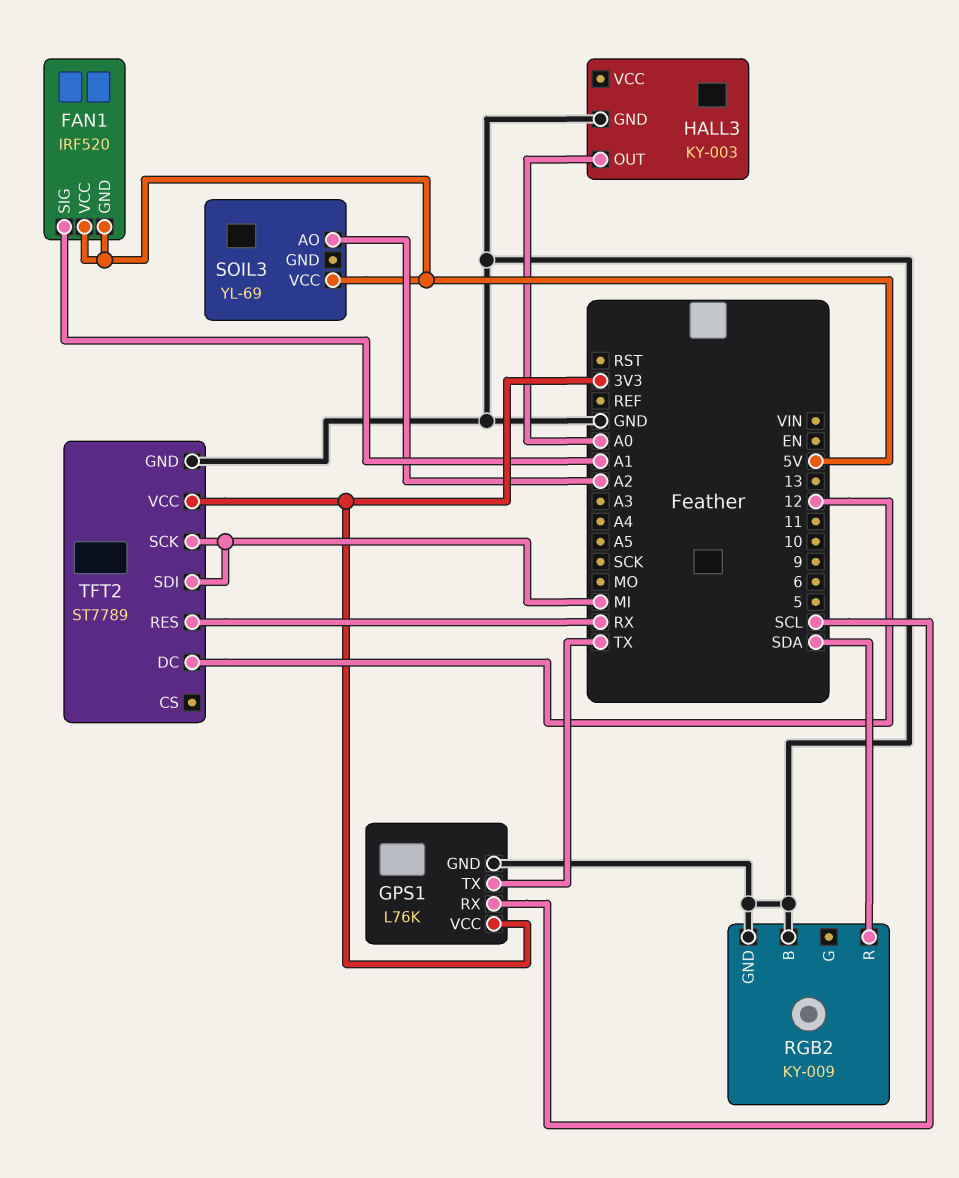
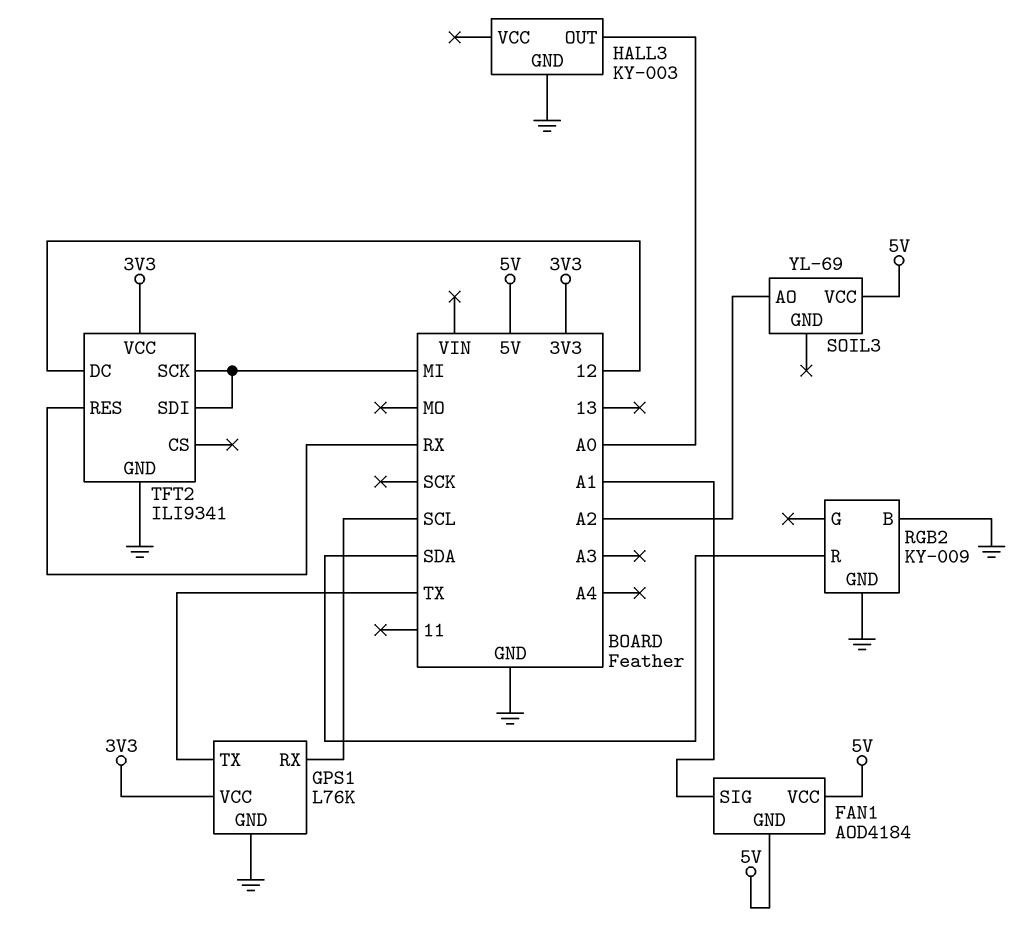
FAN1: IRF520 -> AOD4184
TFT2: ST7789 -> ILI9341

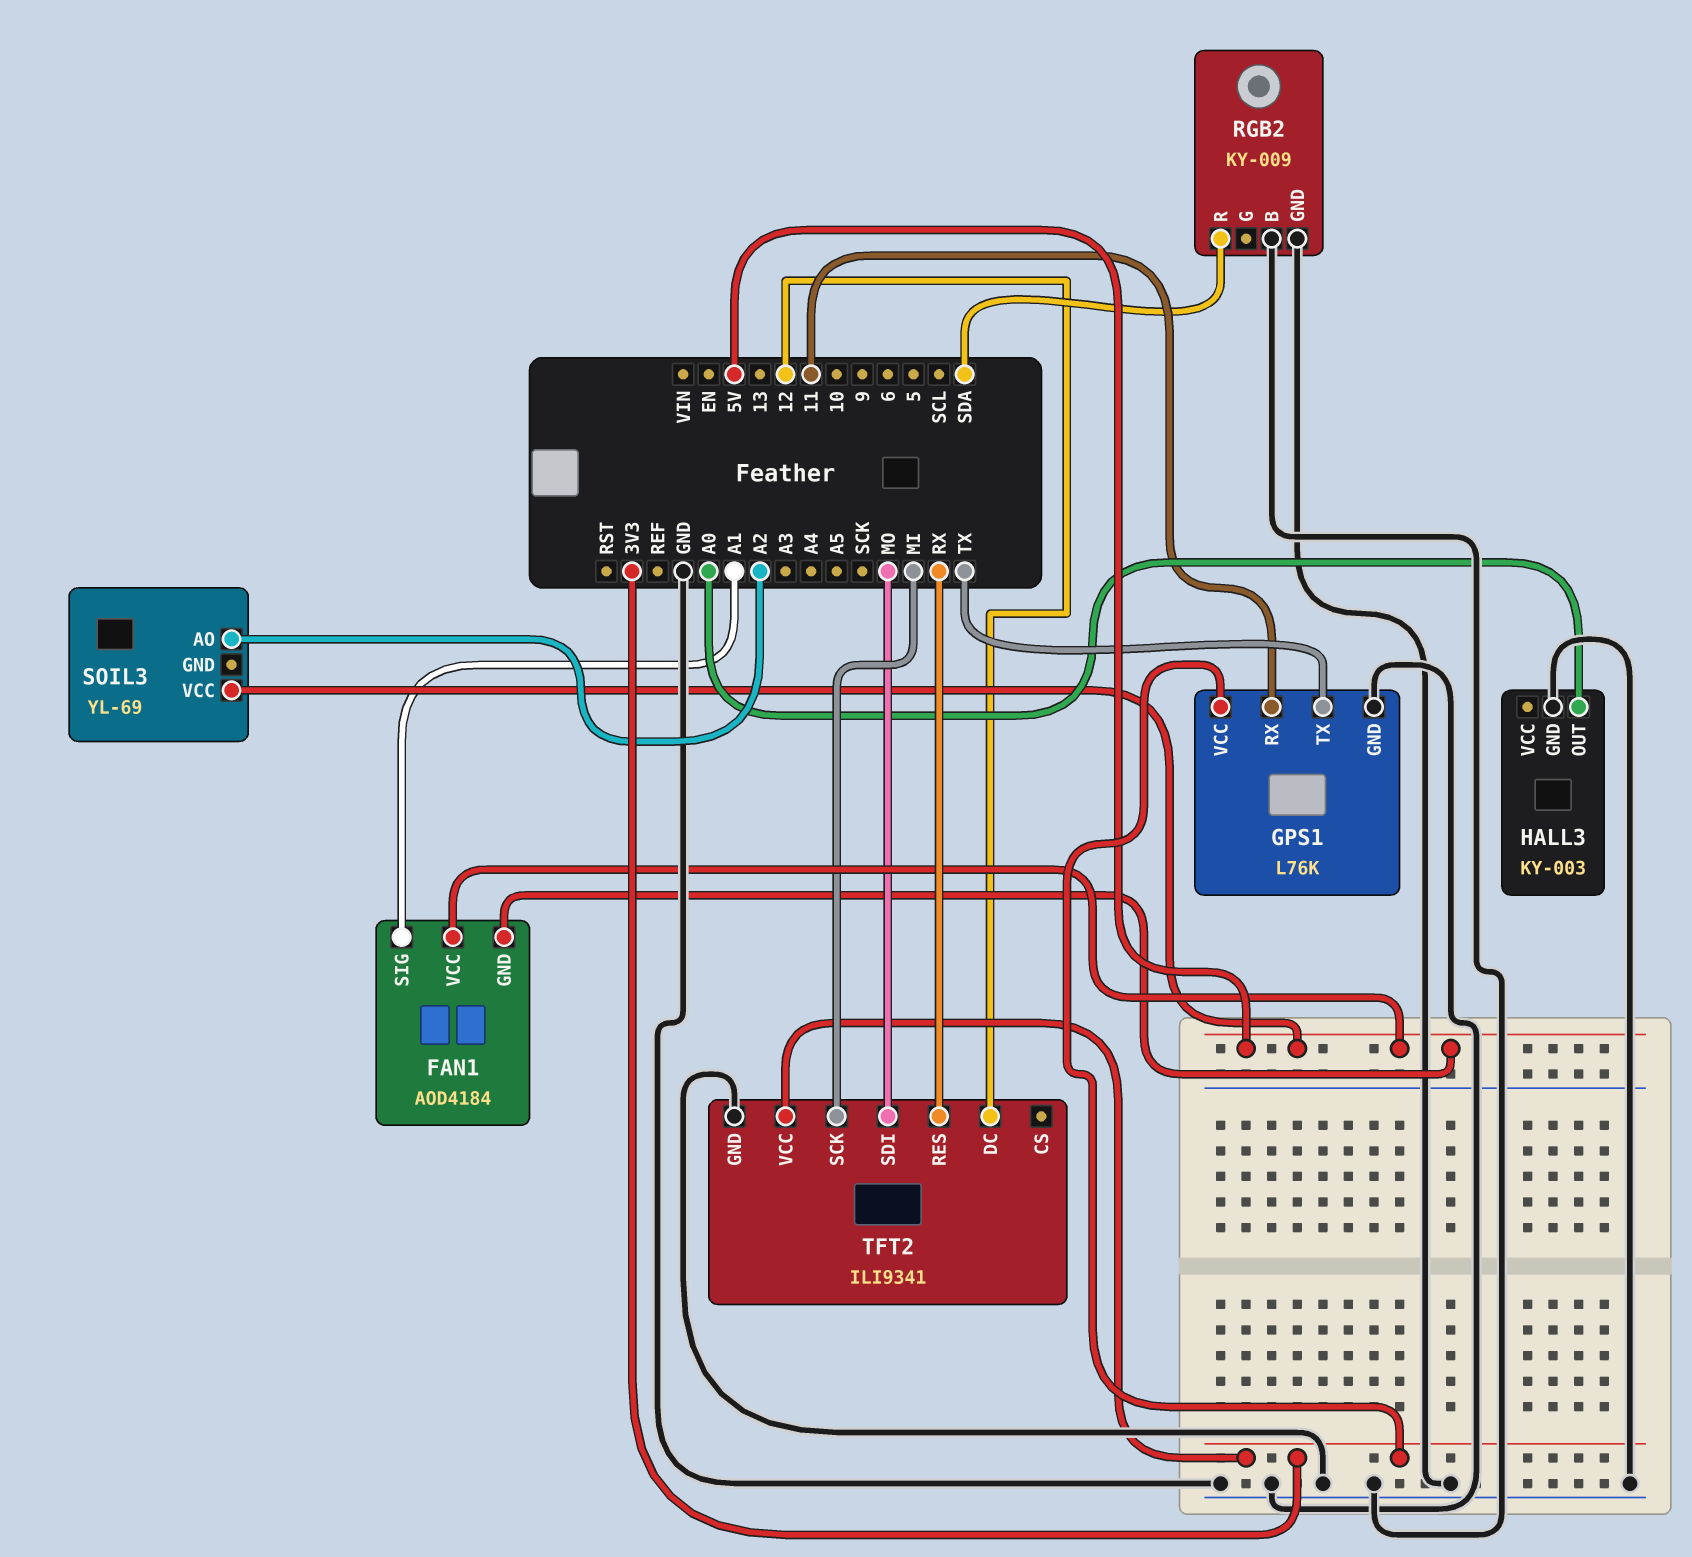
GPS1 pin RX: SCL -> 11
TFT2 pin SDI: MI -> MO

